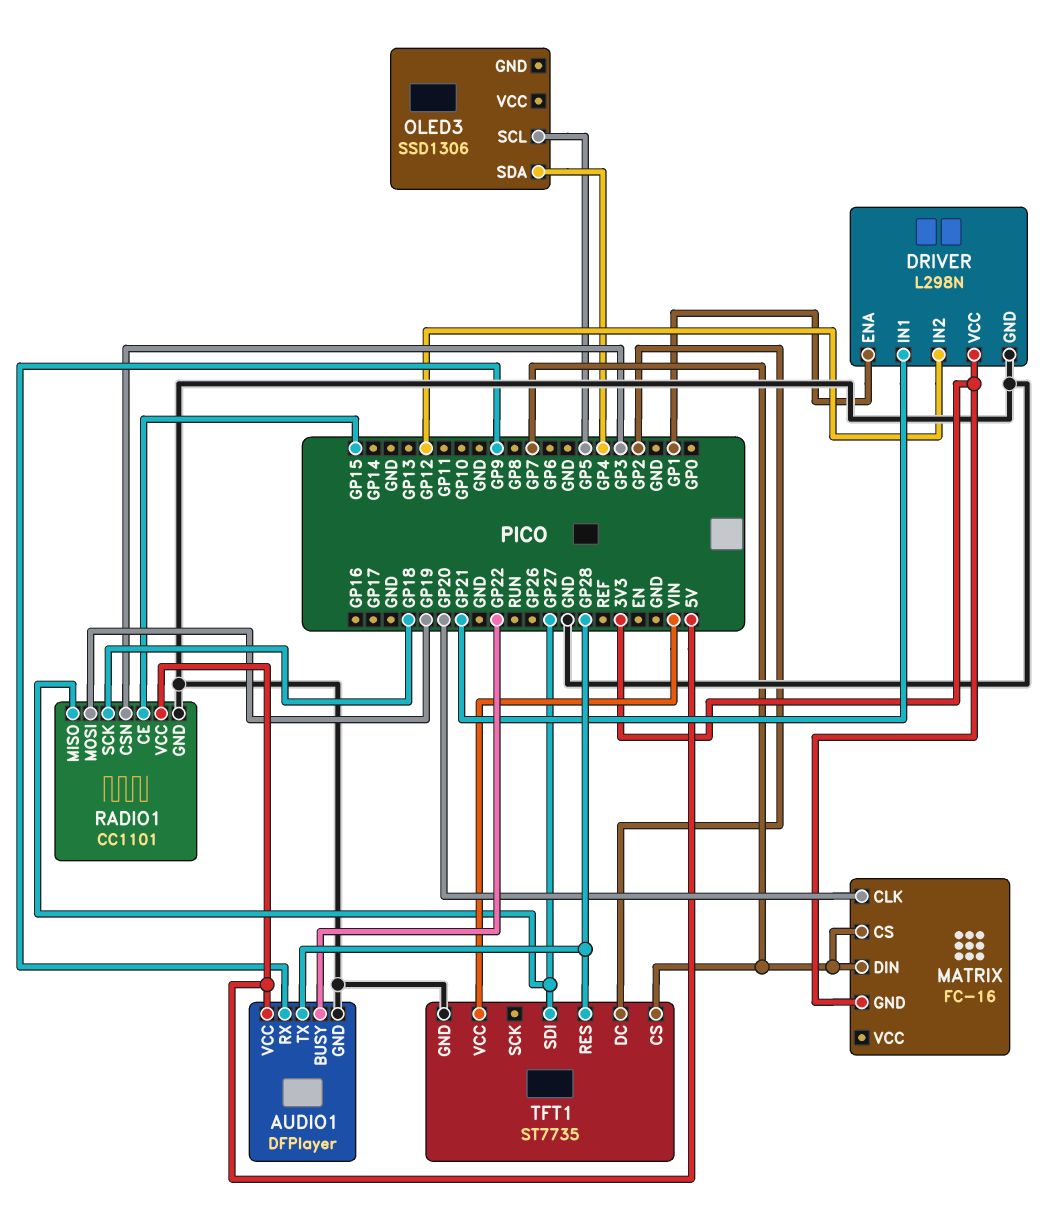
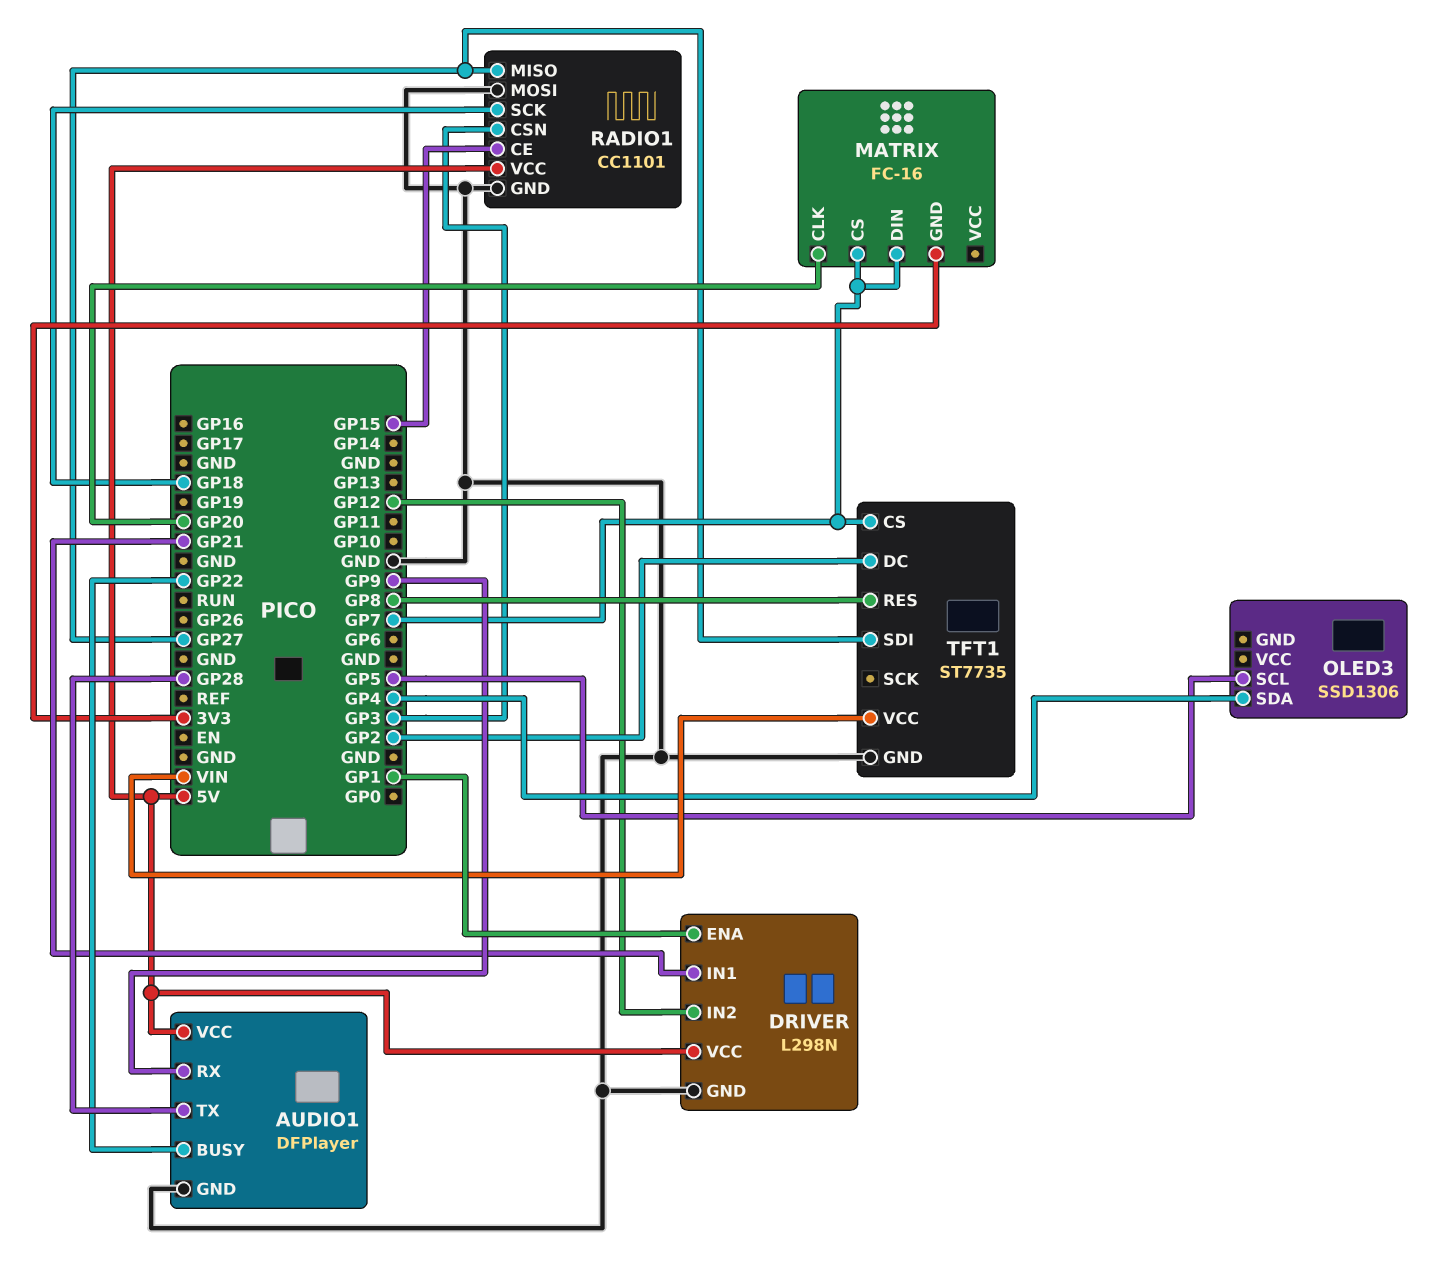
DRIVER pin VCC: 3V3 -> 5V
RADIO1 pin MOSI: GP19 -> GND
TFT1 pin RES: GP28 -> GP8

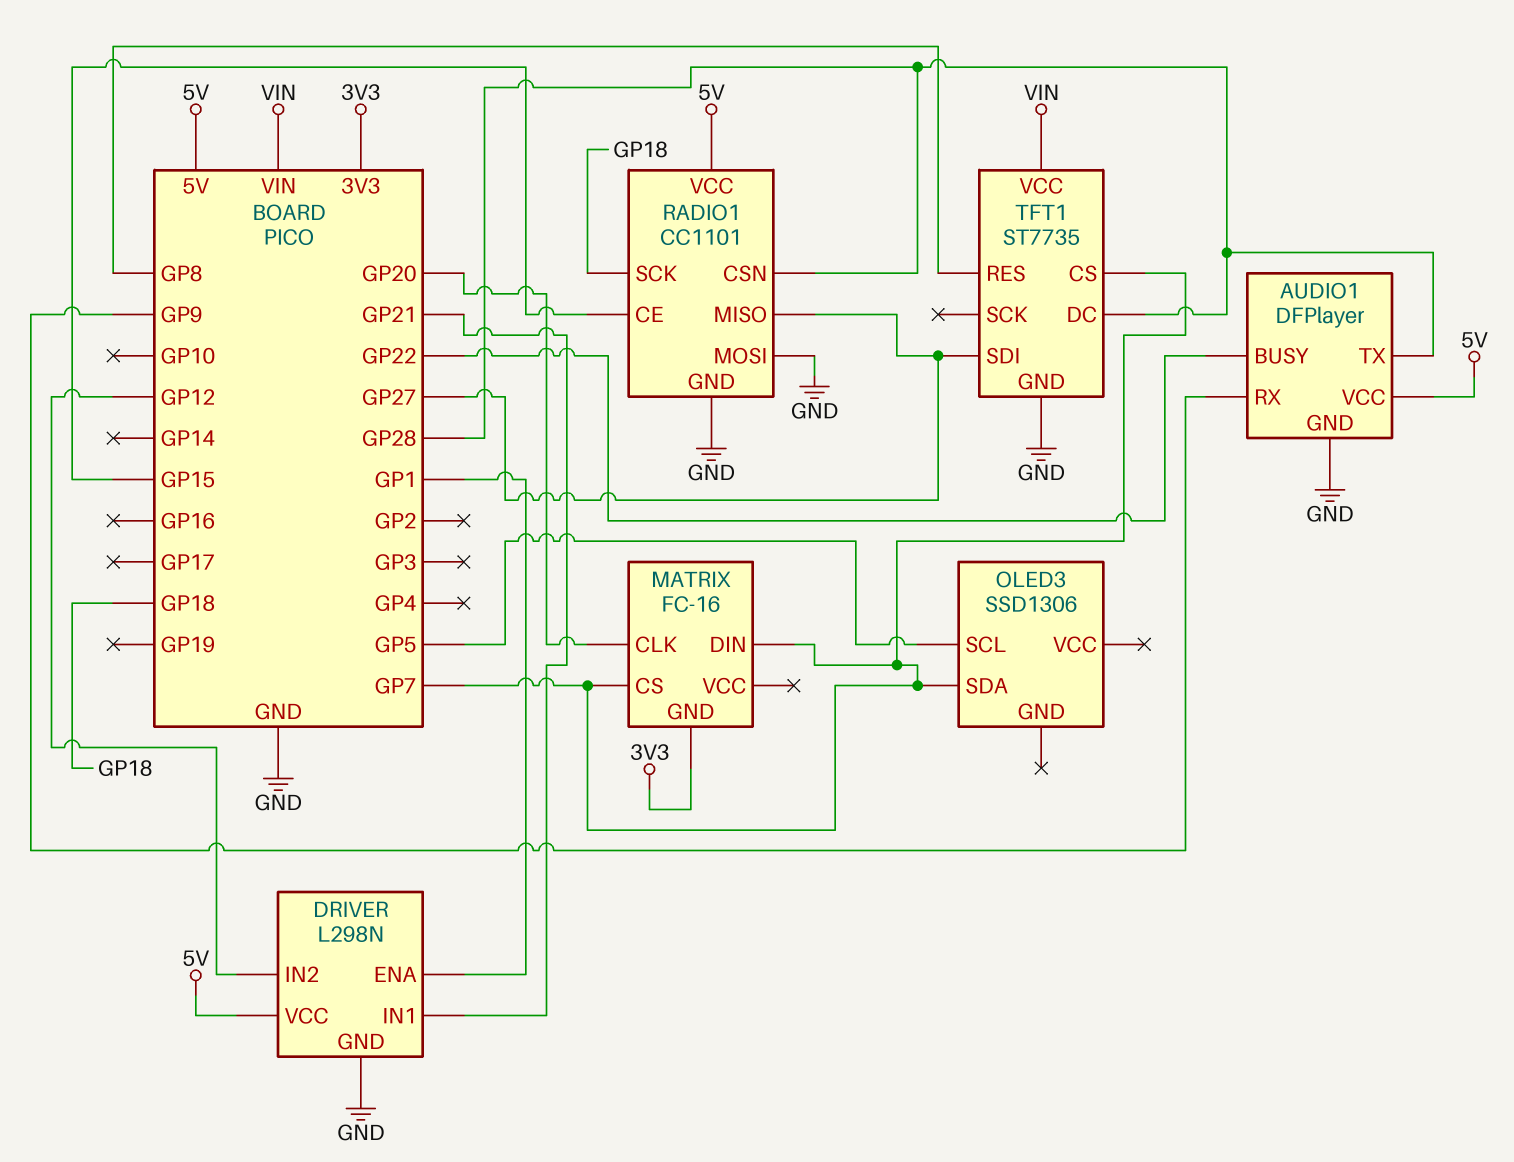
OLED3 pin SDA: GP4 -> GP7
RADIO1 pin CSN: GP3 -> GP28
TFT1 pin DC: GP2 -> GP28

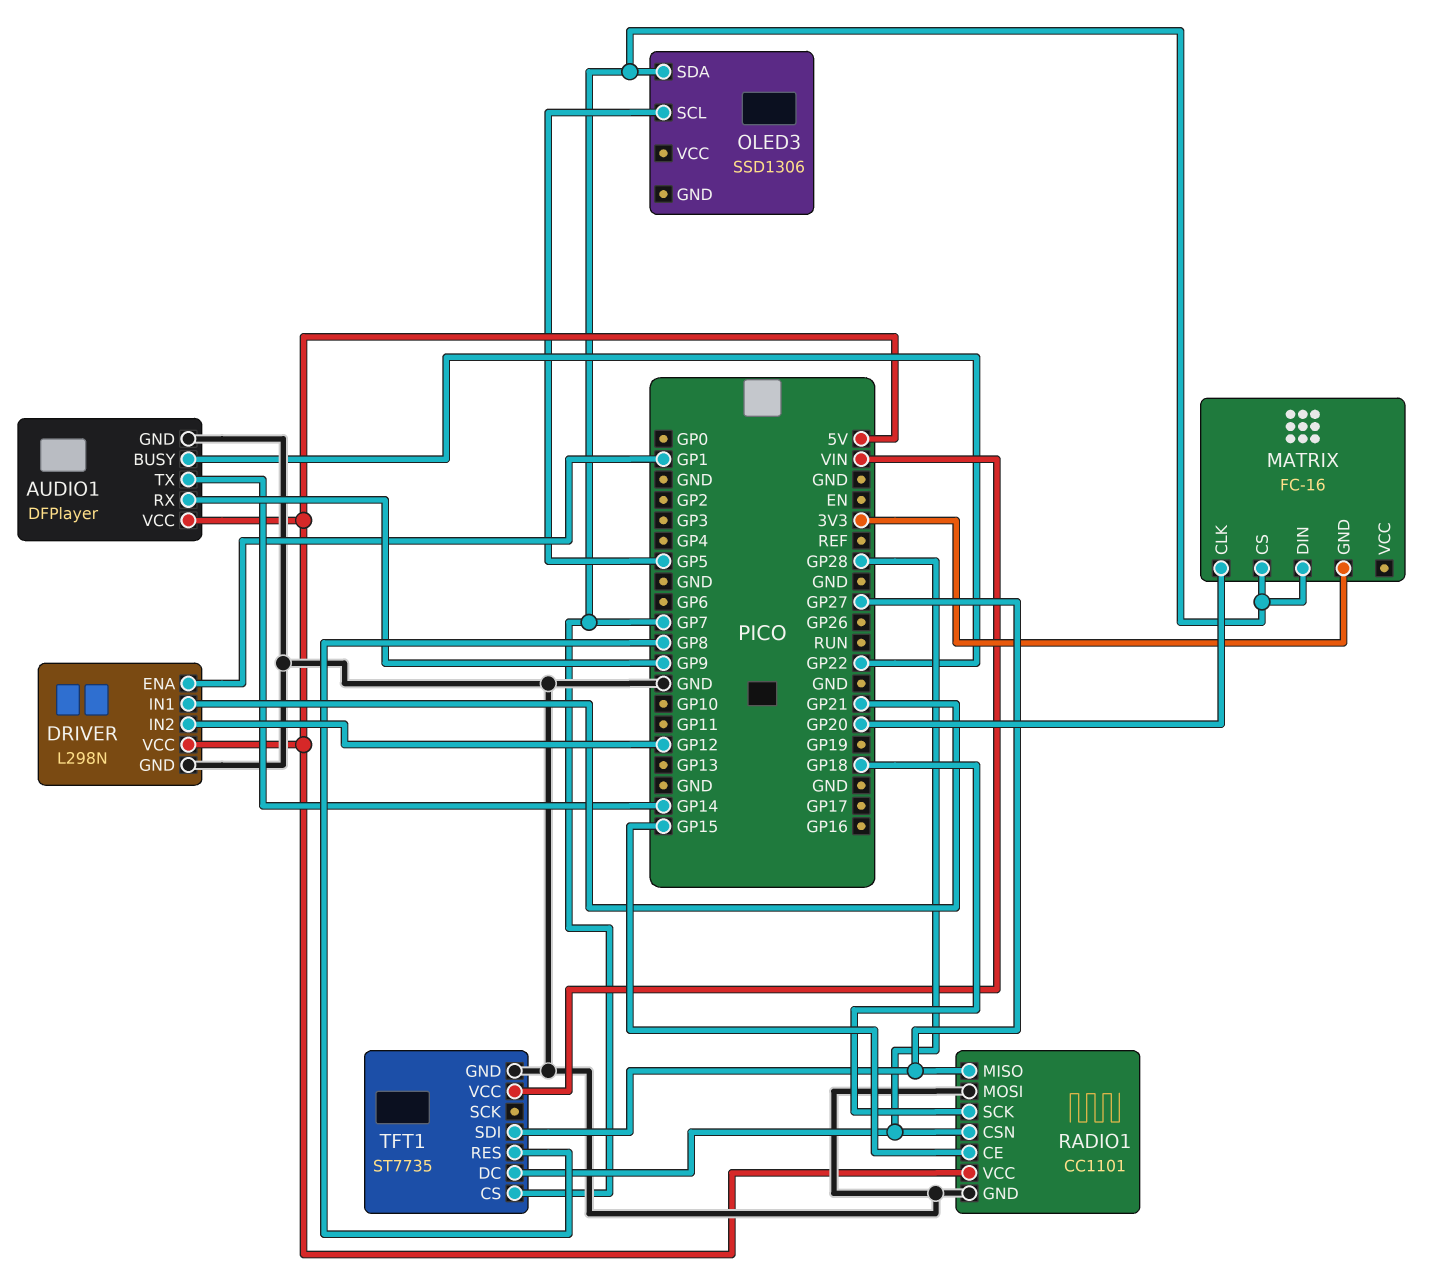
AUDIO1 pin TX: GP28 -> GP14

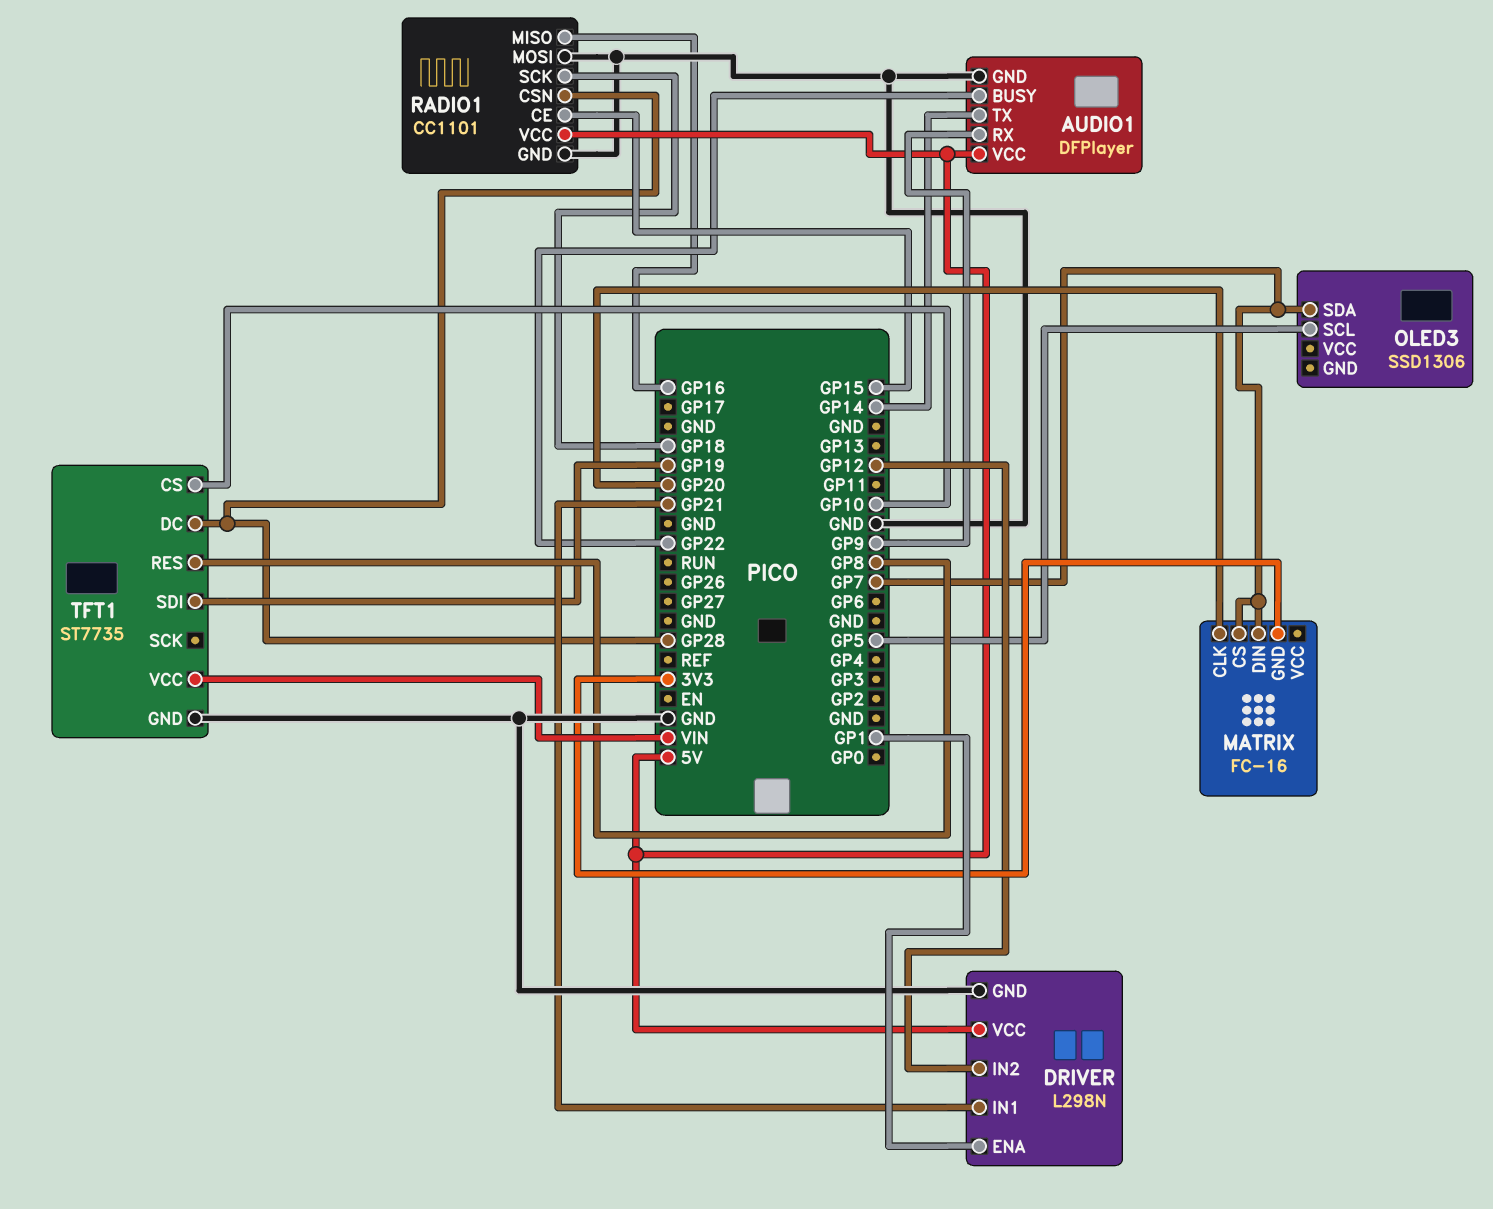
RADIO1 pin MISO: GP27 -> GP16
TFT1 pin CS: GP7 -> GP10
TFT1 pin SDI: GP27 -> GP19

